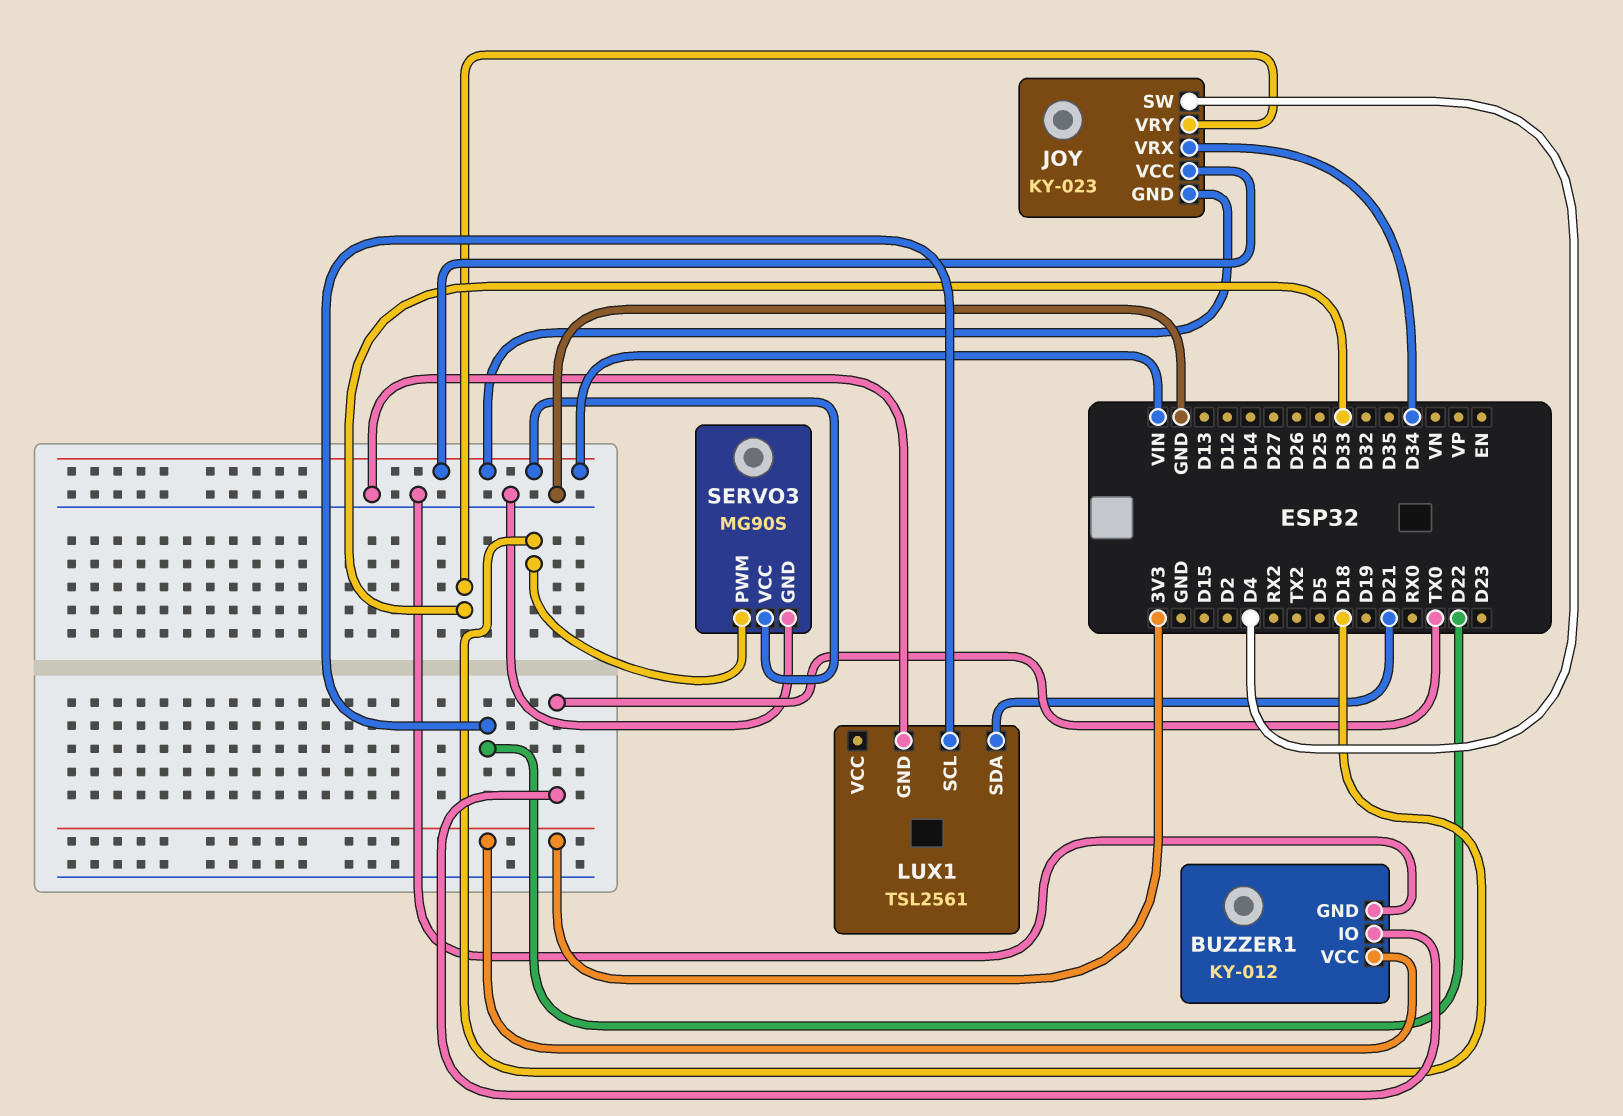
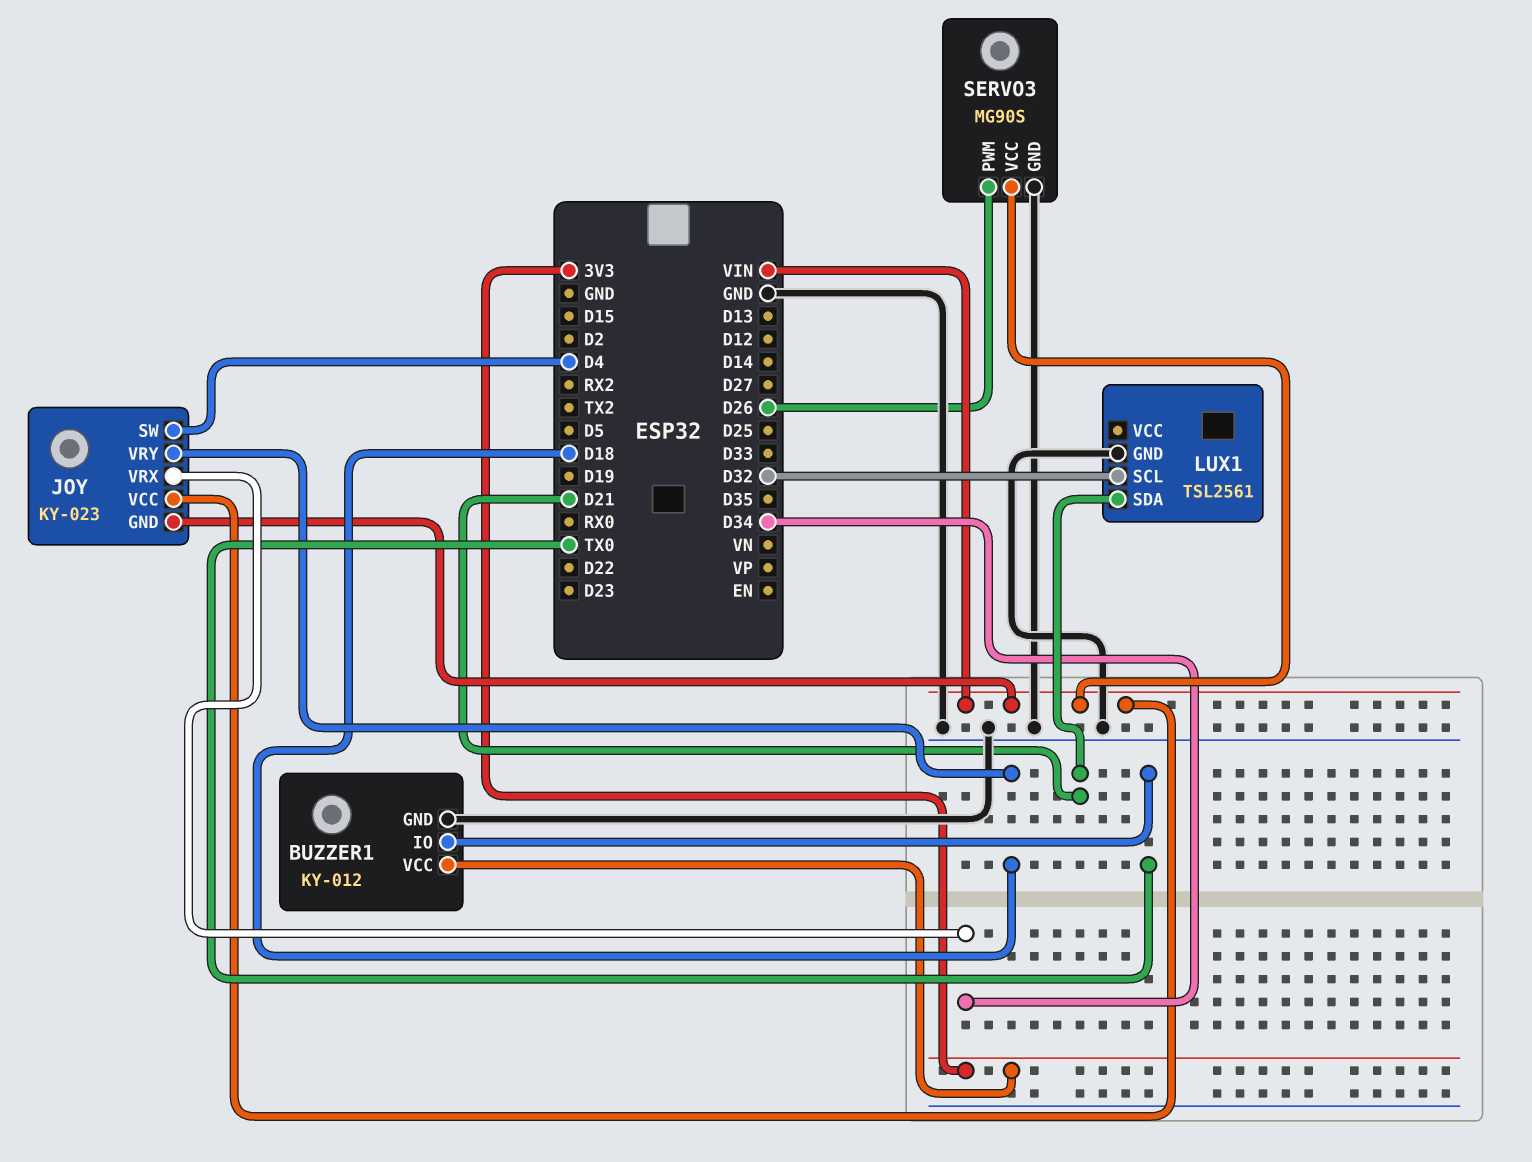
JOY pin VRY: D33 -> D18
LUX1 pin SCL: D22 -> D32
SERVO3 pin PWM: D18 -> D26

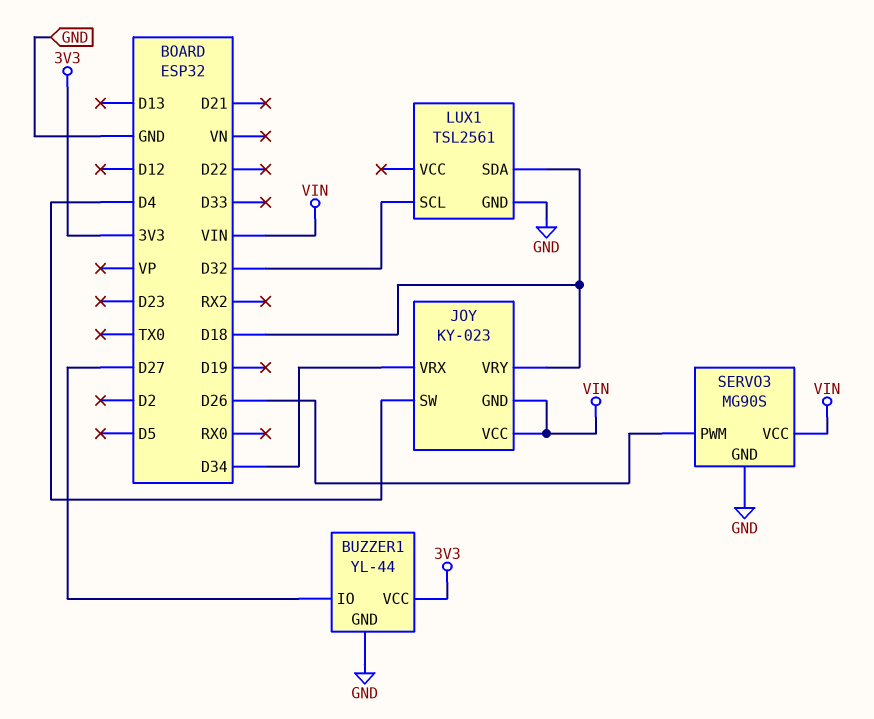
BUZZER1: KY-012 -> YL-44
BUZZER1 pin IO: TX0 -> D27
LUX1 pin SDA: D21 -> D18

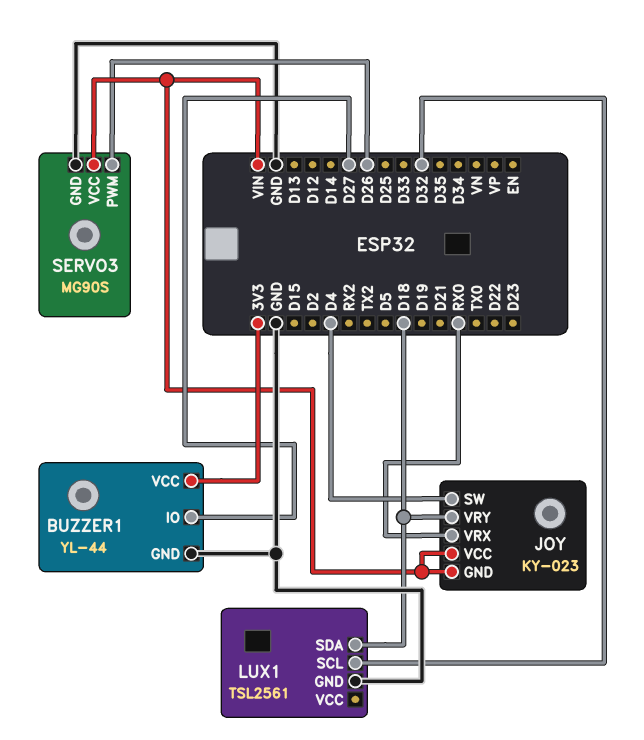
JOY pin VRX: D34 -> RX0

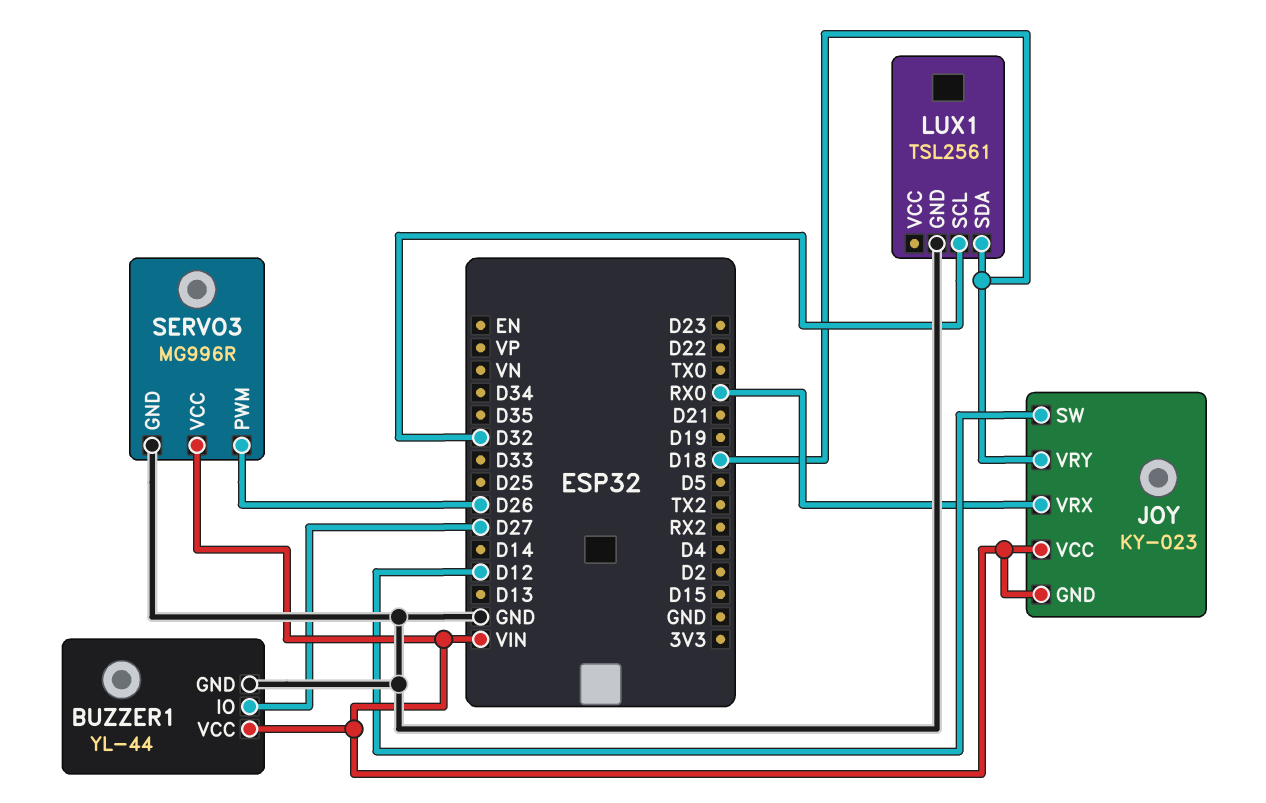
BUZZER1 pin VCC: 3V3 -> VIN
JOY pin SW: D4 -> D12
SERVO3: MG90S -> MG996R

